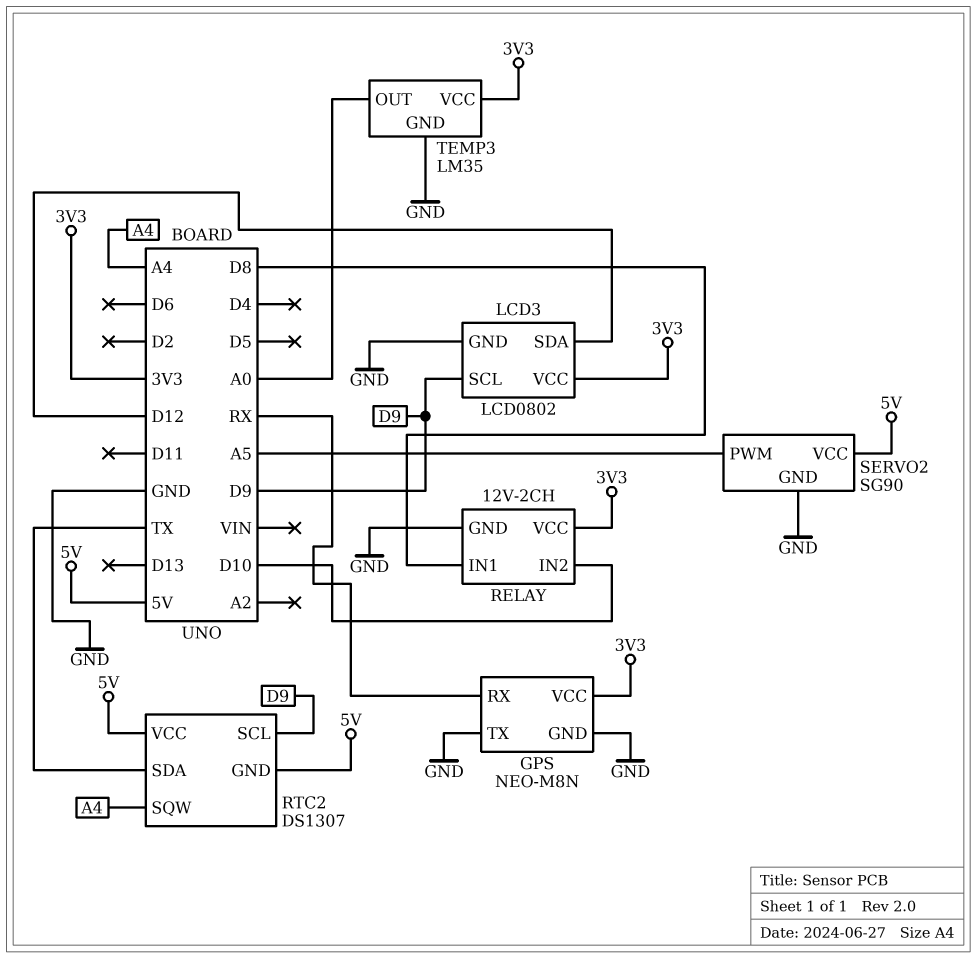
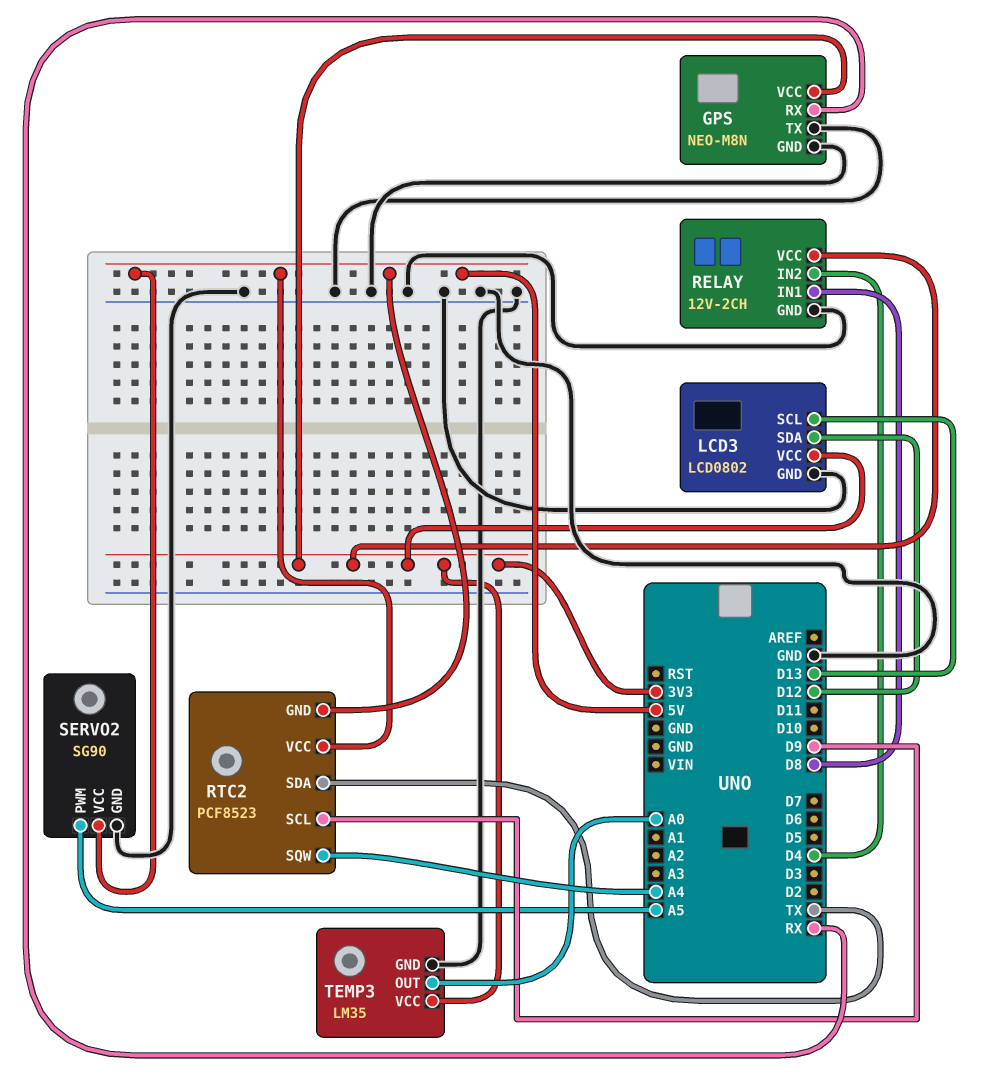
LCD3 pin SCL: D9 -> D13
RELAY pin IN2: D10 -> D4
RTC2: DS1307 -> PCF8523

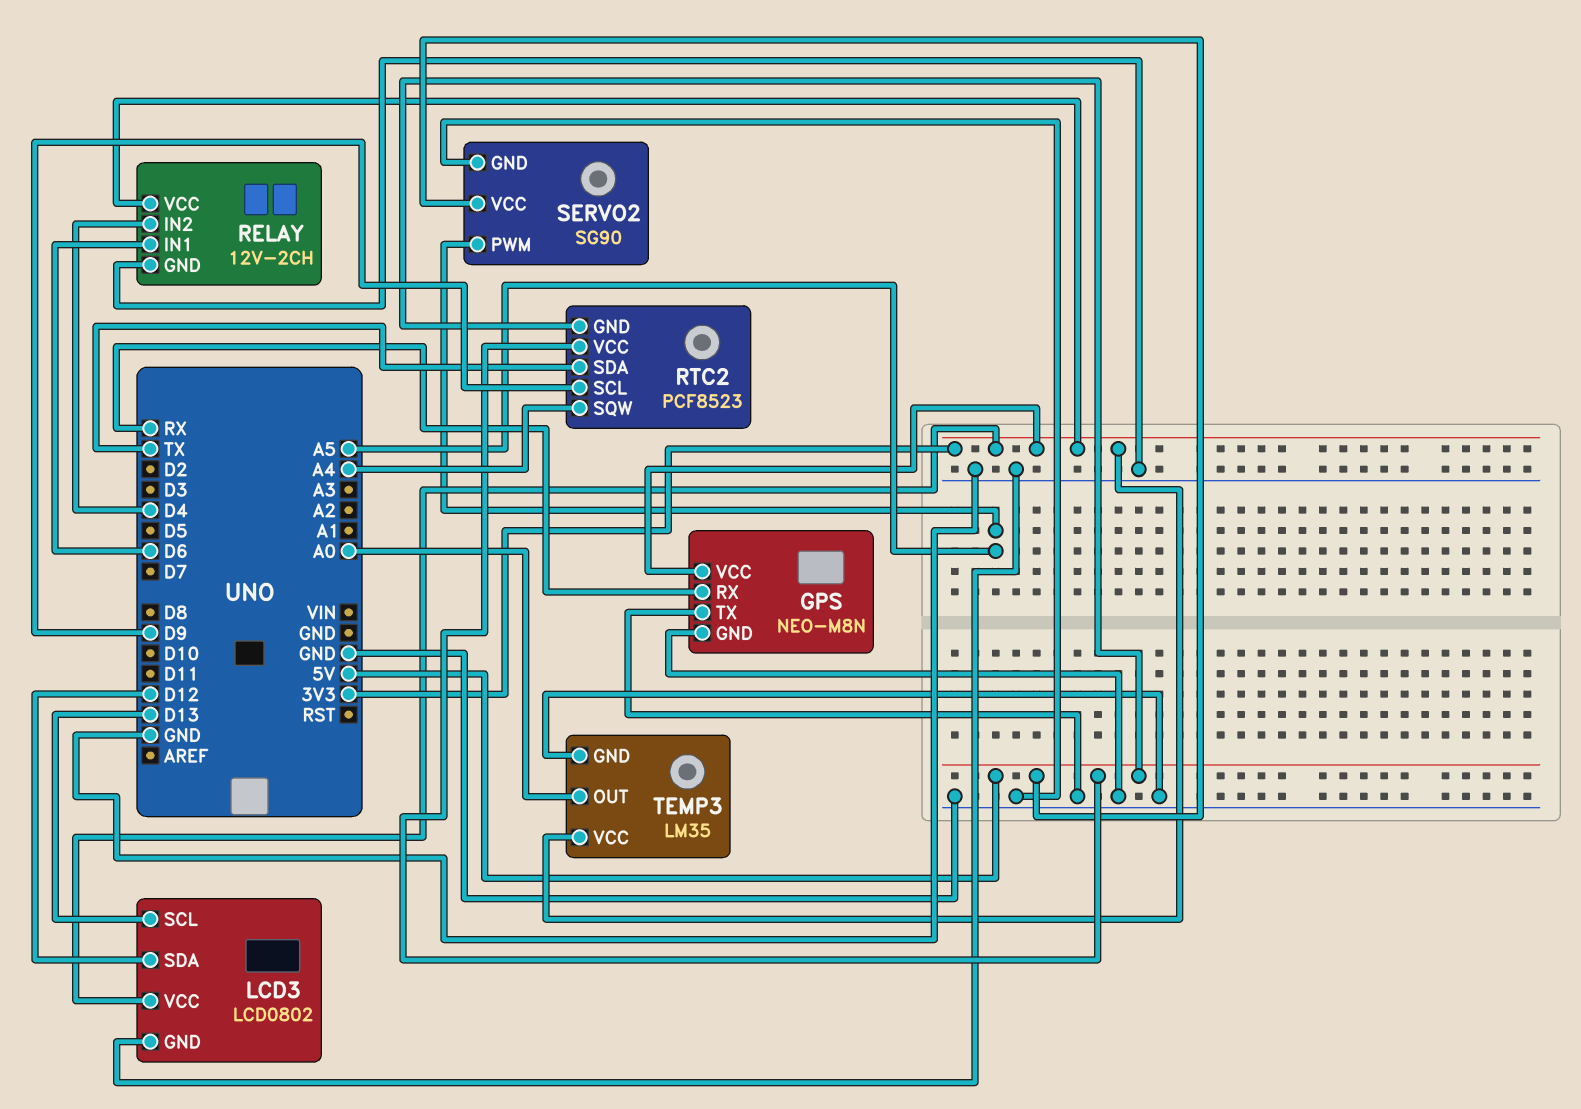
RELAY pin IN1: D8 -> D6

